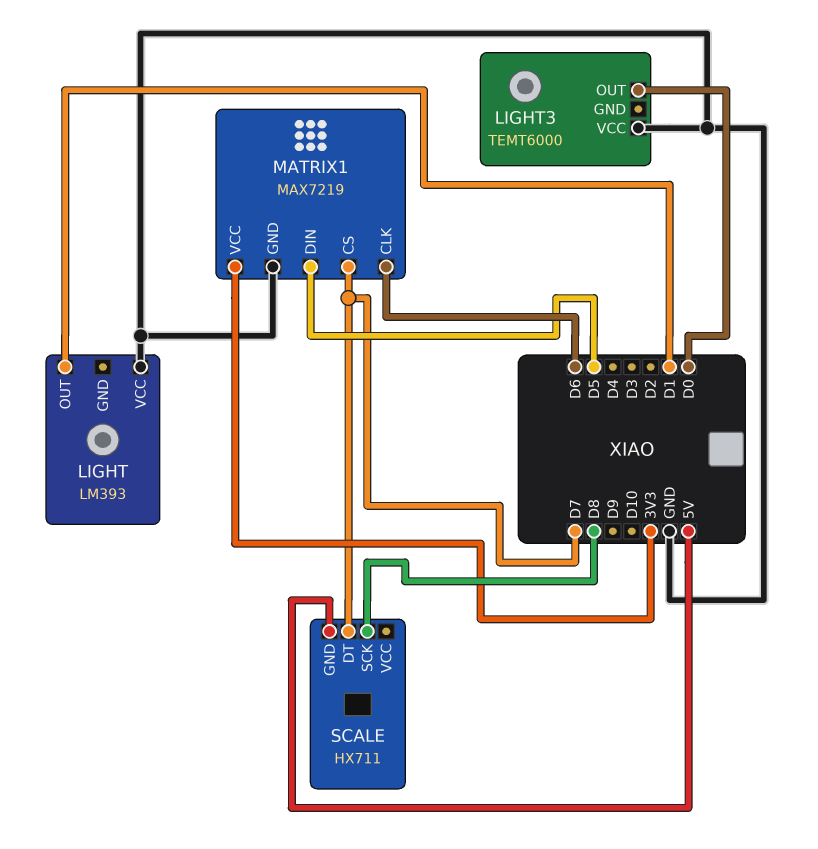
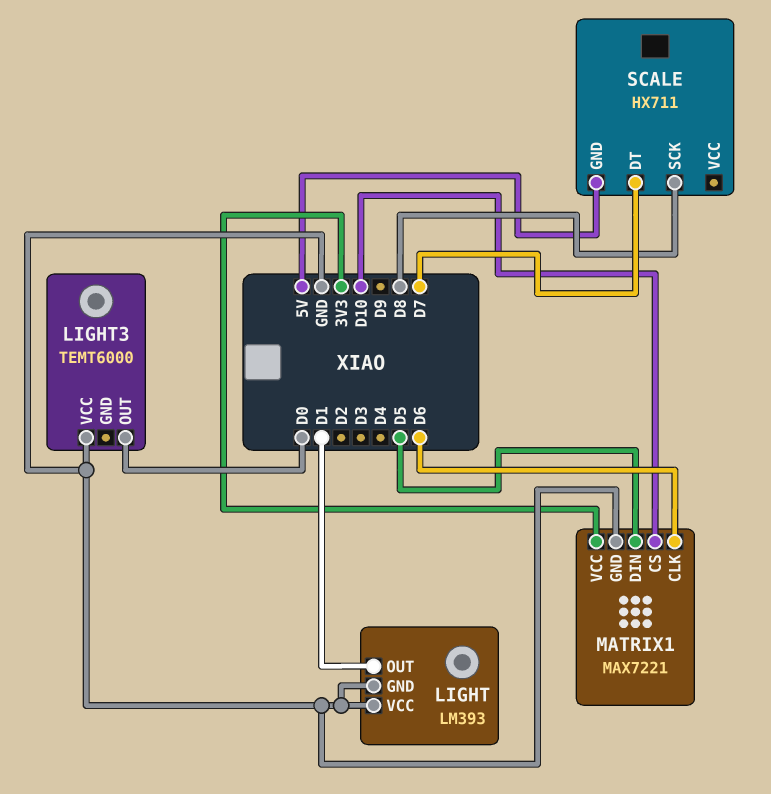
LIGHT pin GND: none -> GND
MATRIX1: MAX7219 -> MAX7221
MATRIX1 pin CS: D7 -> D10

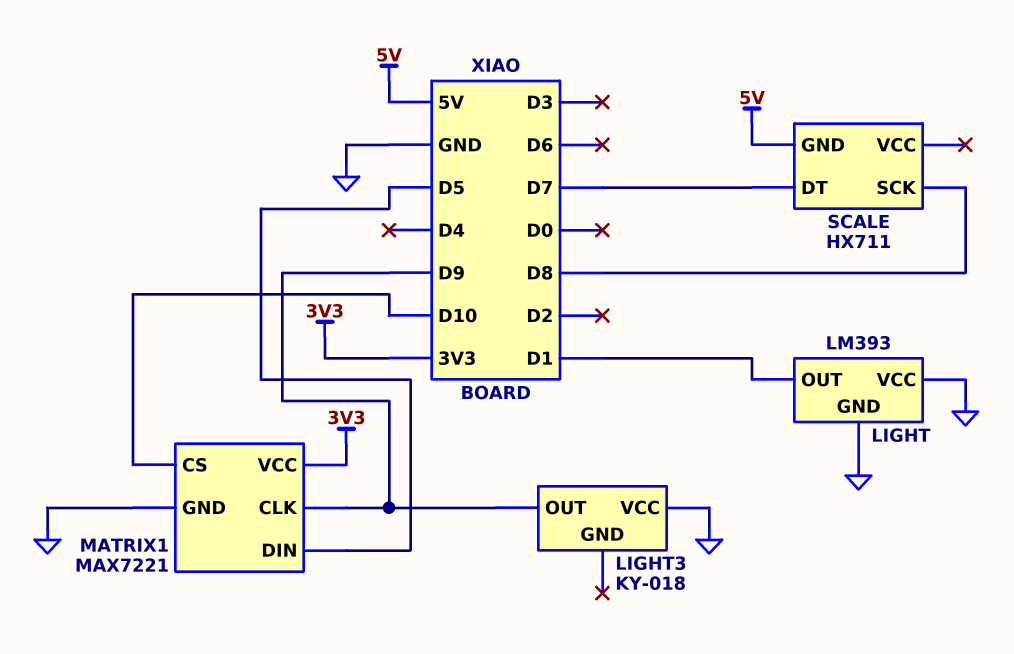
LIGHT3: TEMT6000 -> KY-018
LIGHT3 pin OUT: D0 -> D9
MATRIX1 pin CLK: D6 -> D9

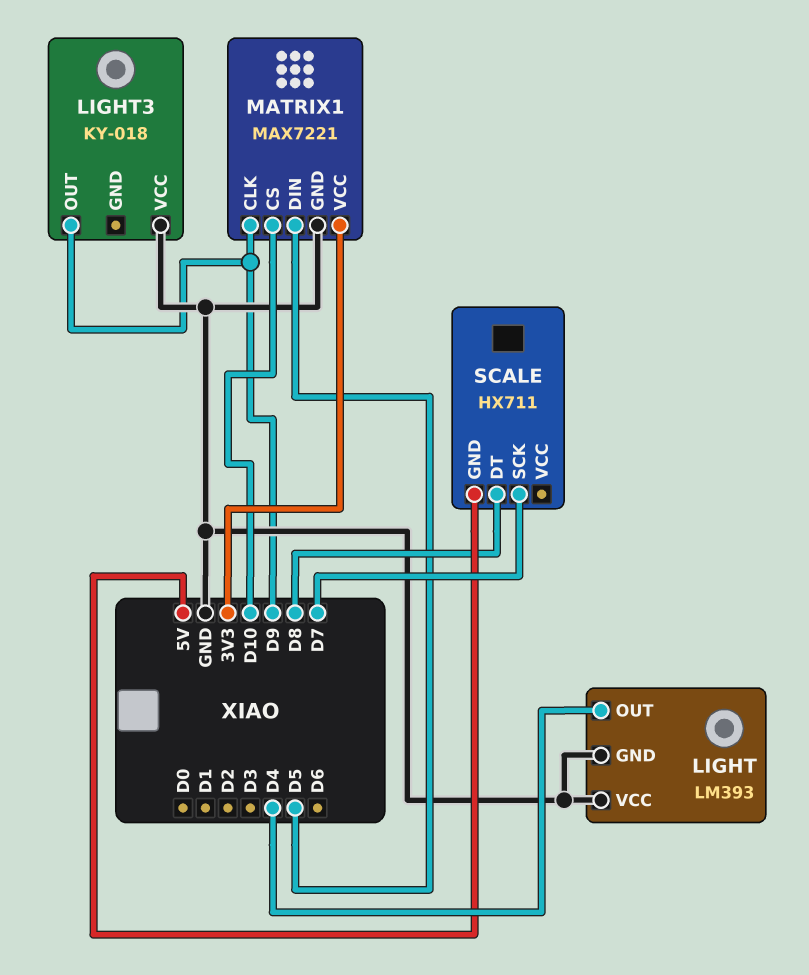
LIGHT pin OUT: D1 -> D4
SCALE pin DT: D7 -> D8
SCALE pin SCK: D8 -> D7

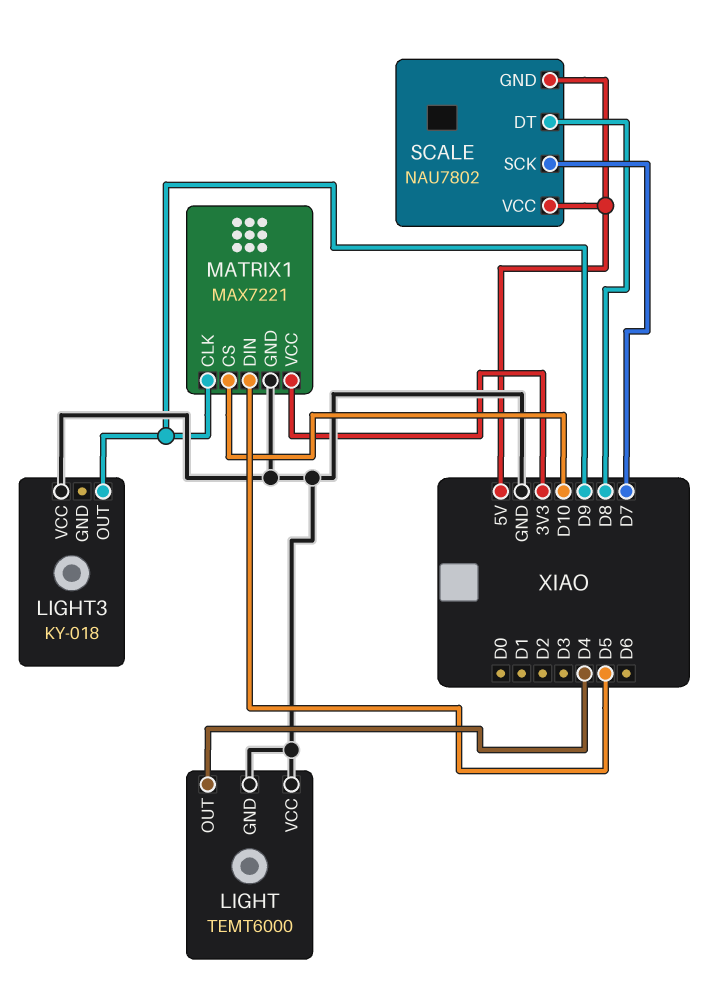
LIGHT: LM393 -> TEMT6000
SCALE: HX711 -> NAU7802
SCALE pin VCC: none -> 5V

